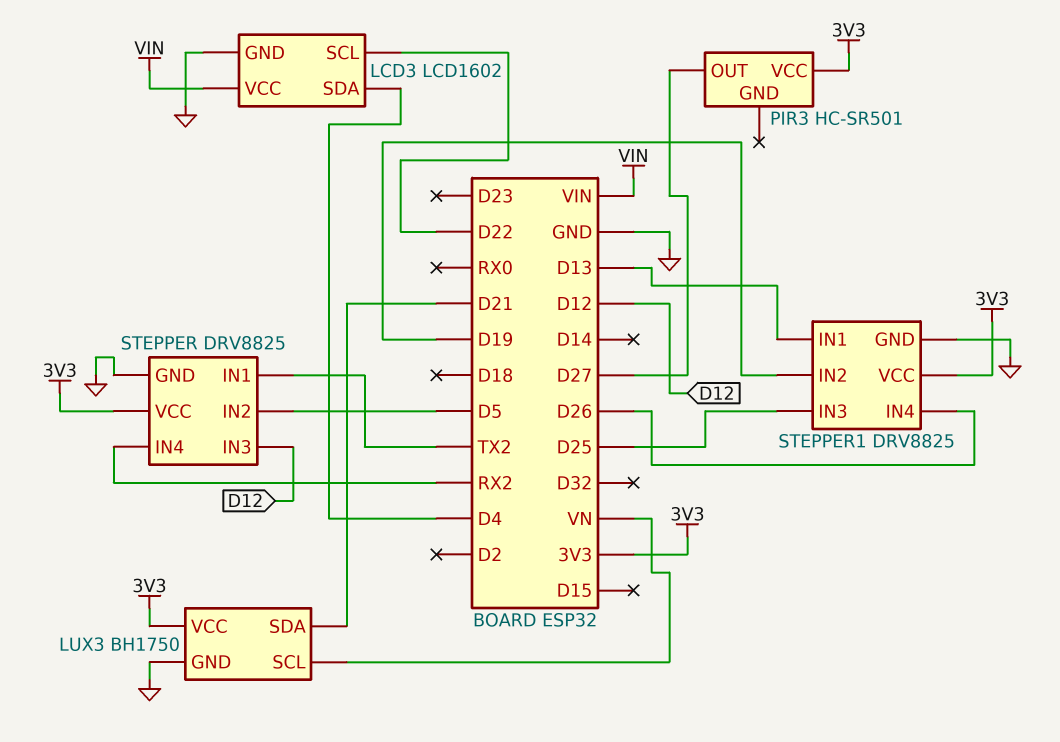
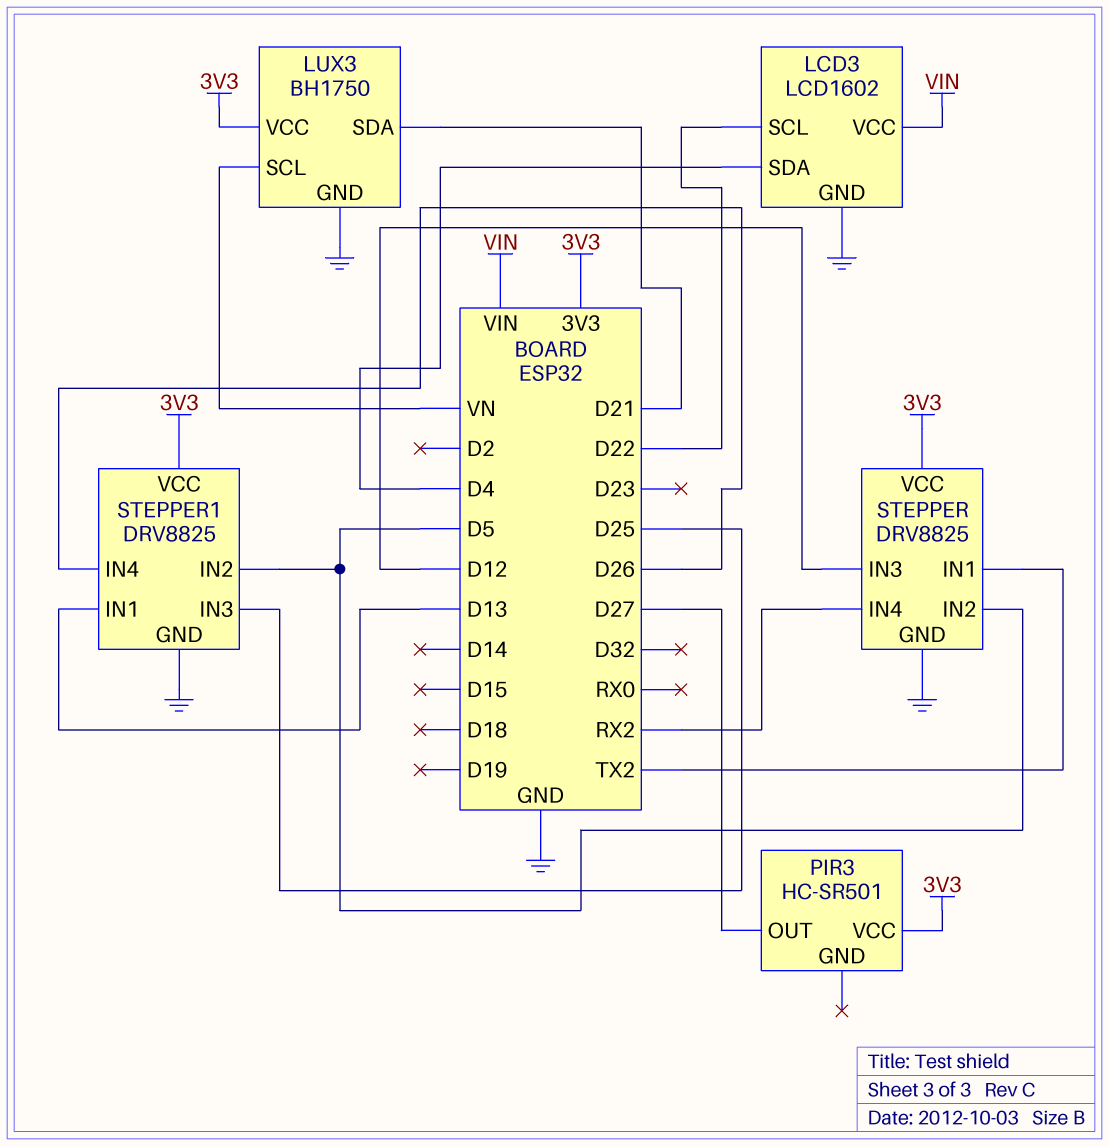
STEPPER1 pin IN2: D19 -> D5

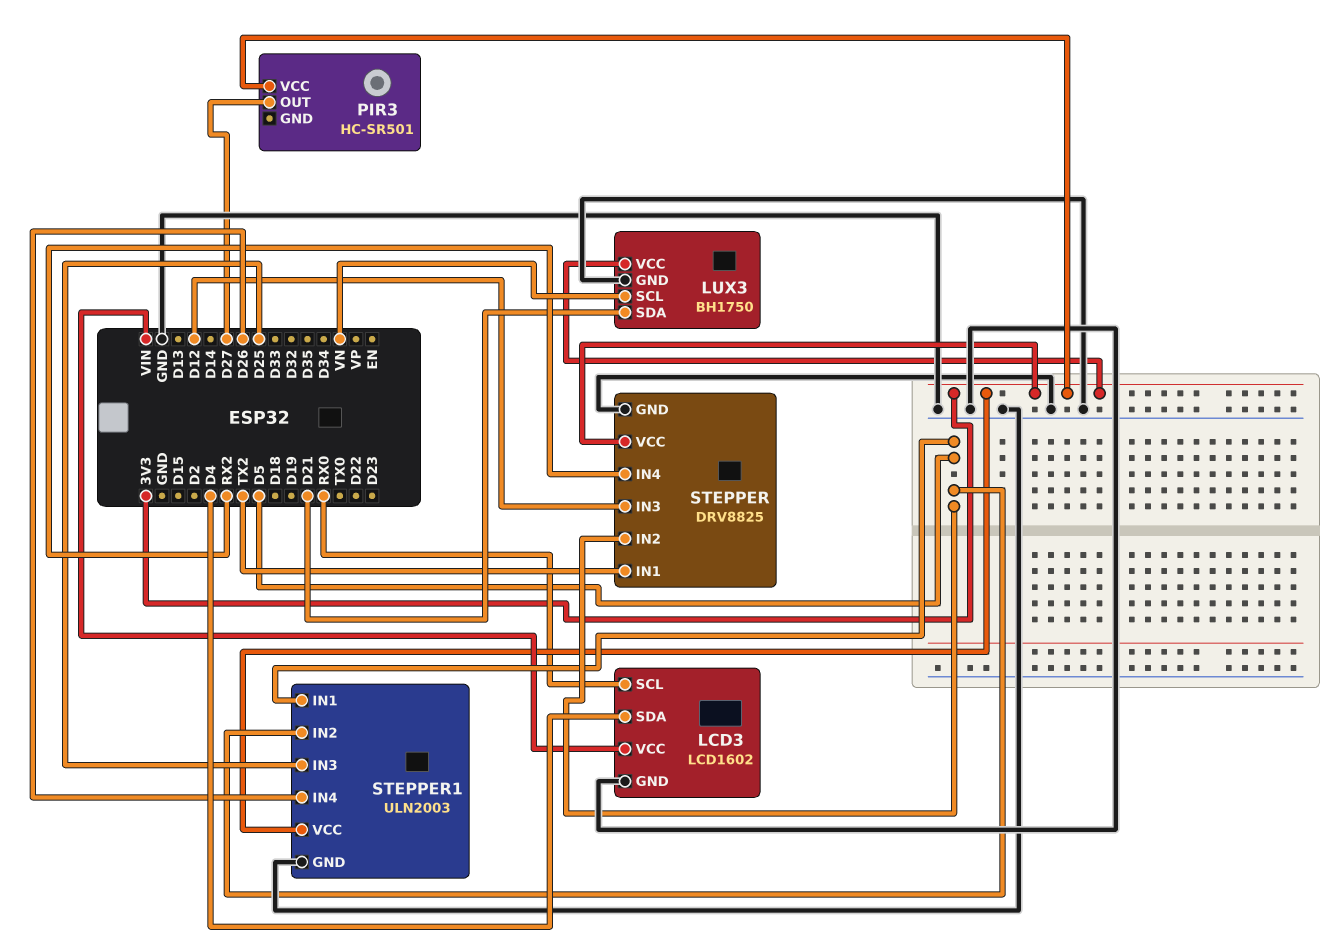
LCD3 pin SCL: D22 -> RX0
STEPPER1: DRV8825 -> ULN2003
STEPPER1 pin IN1: D13 -> D5

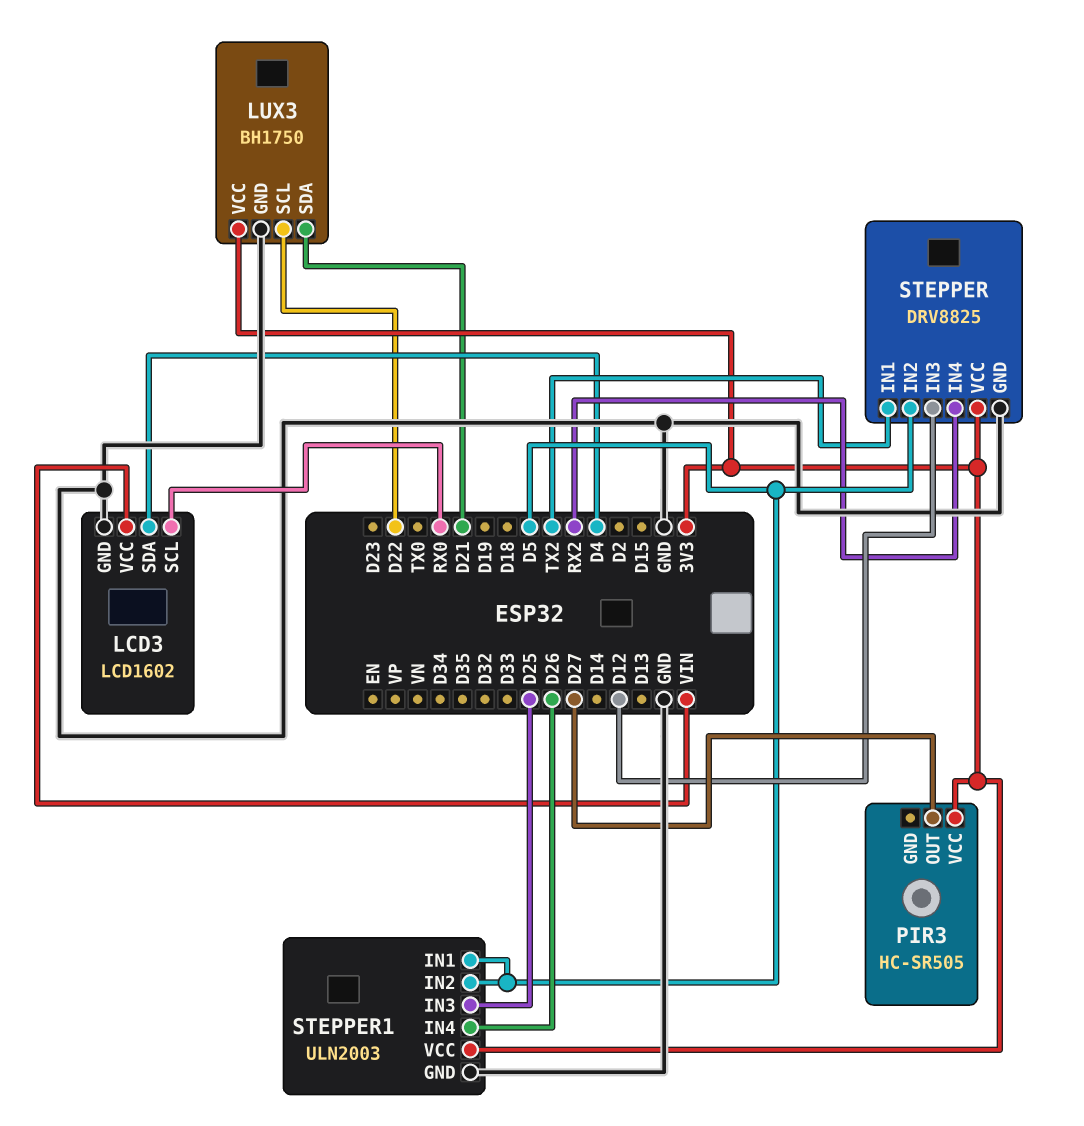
LUX3 pin SCL: VN -> D22
PIR3: HC-SR501 -> HC-SR505

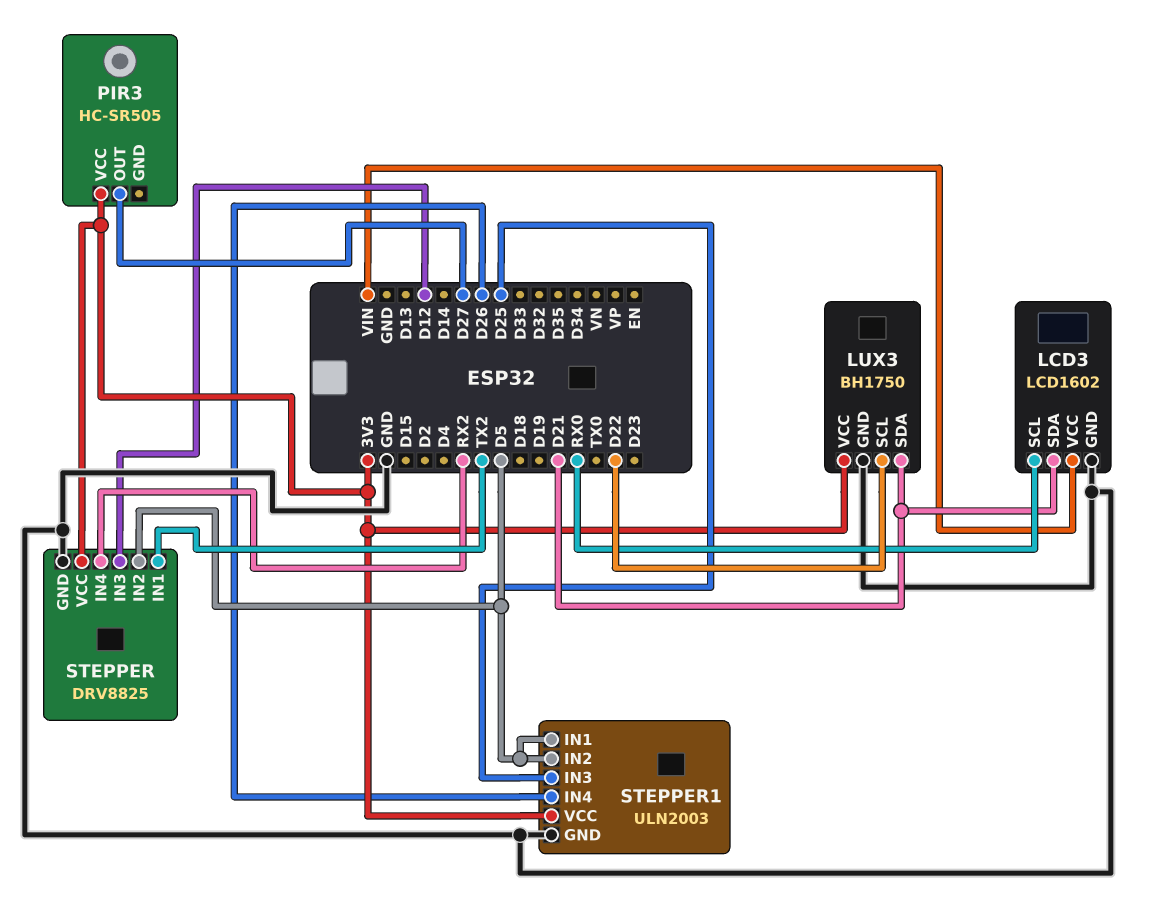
LCD3 pin SDA: D4 -> D21

